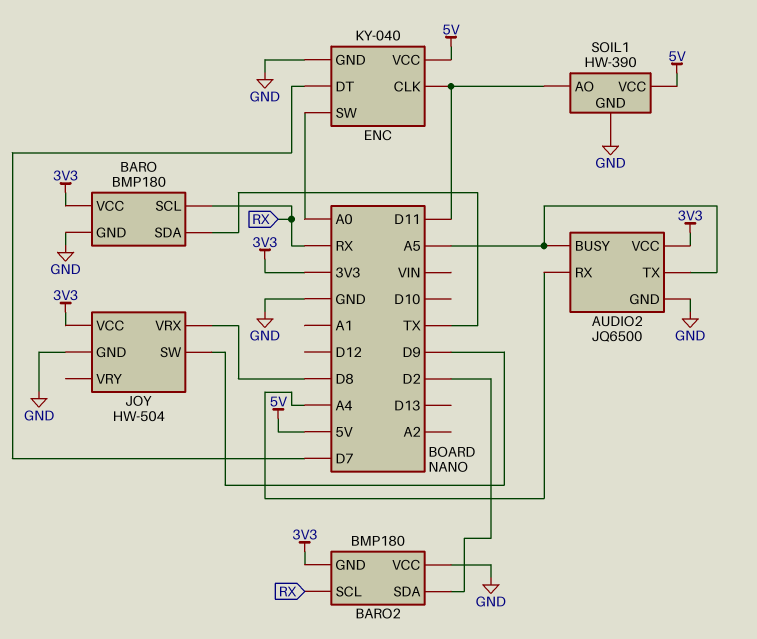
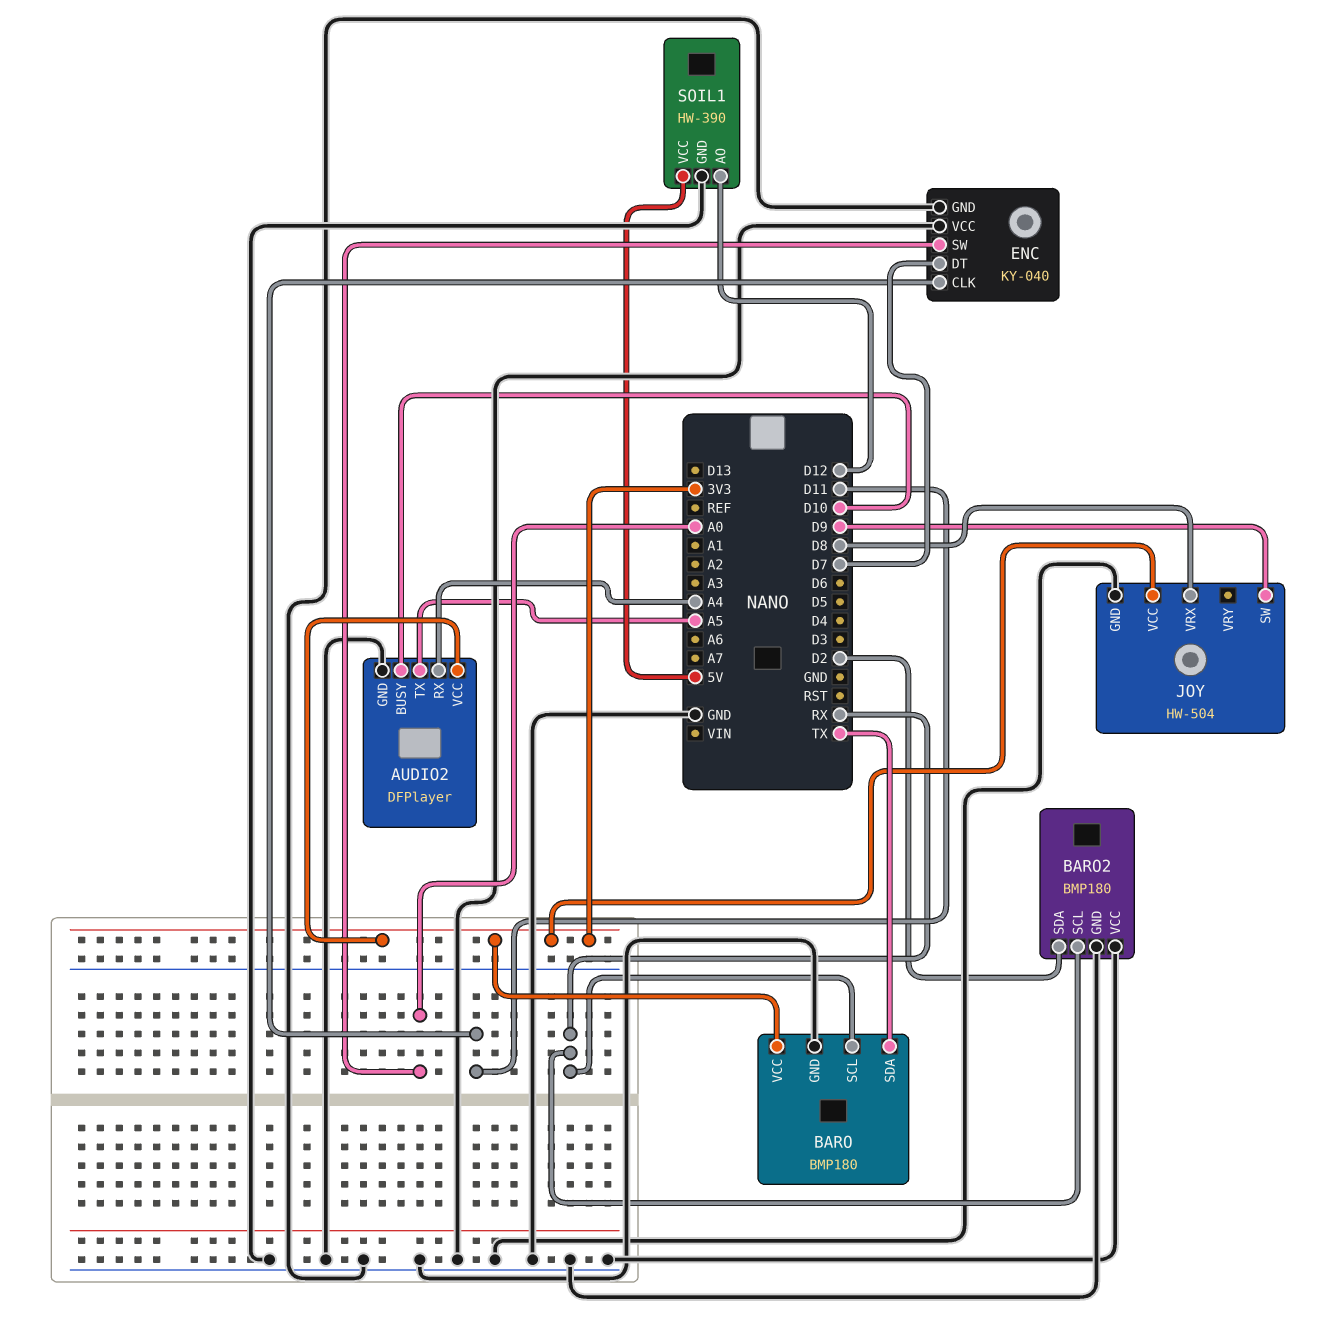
AUDIO2: JQ6500 -> DFPlayer
AUDIO2 pin BUSY: A5 -> D10
BARO2 pin GND: 3V3 -> GND
ENC pin VCC: 5V -> GND
SOIL1 pin AO: D11 -> D12

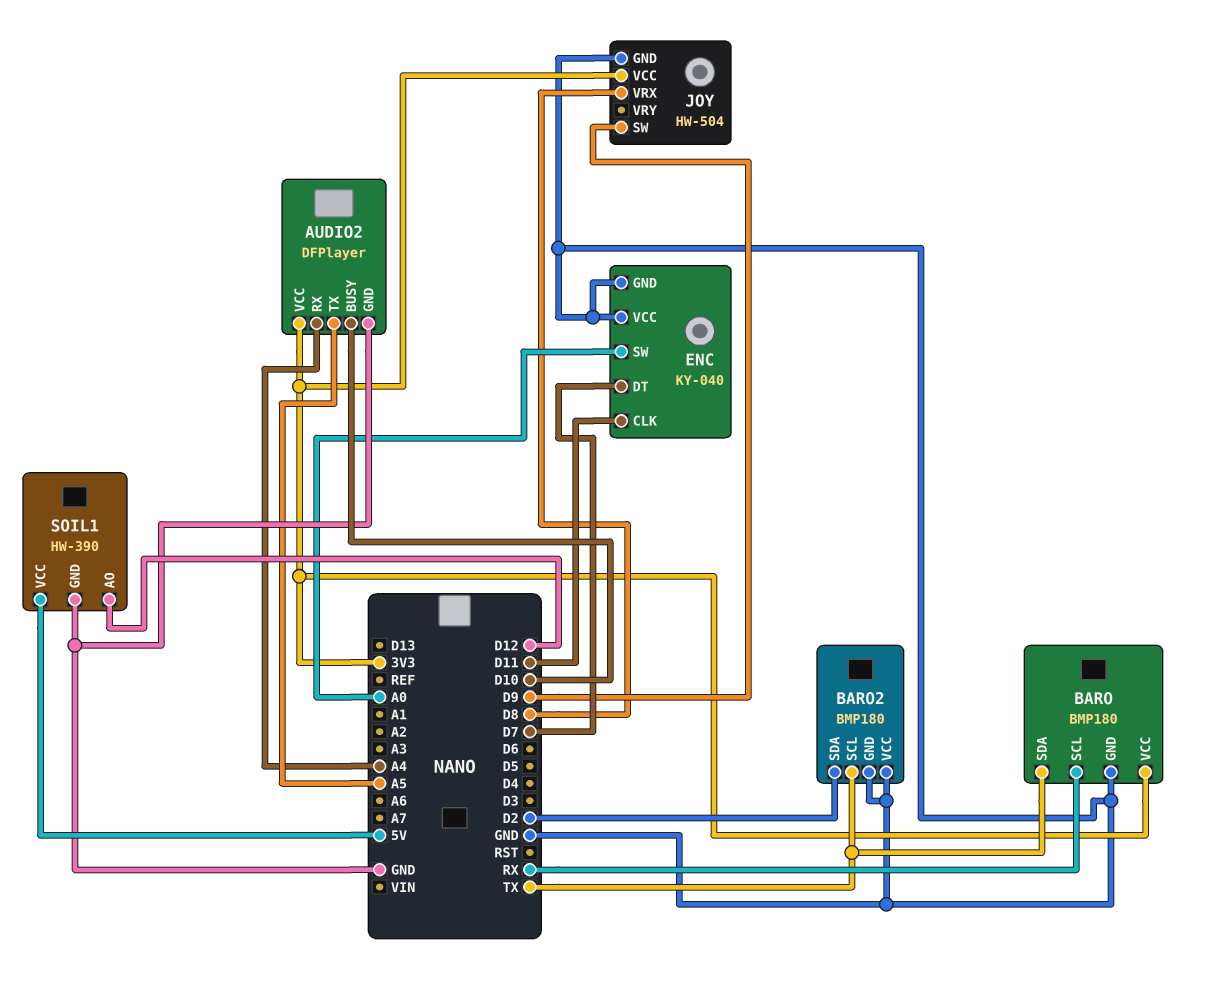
BARO2 pin SCL: RX -> TX

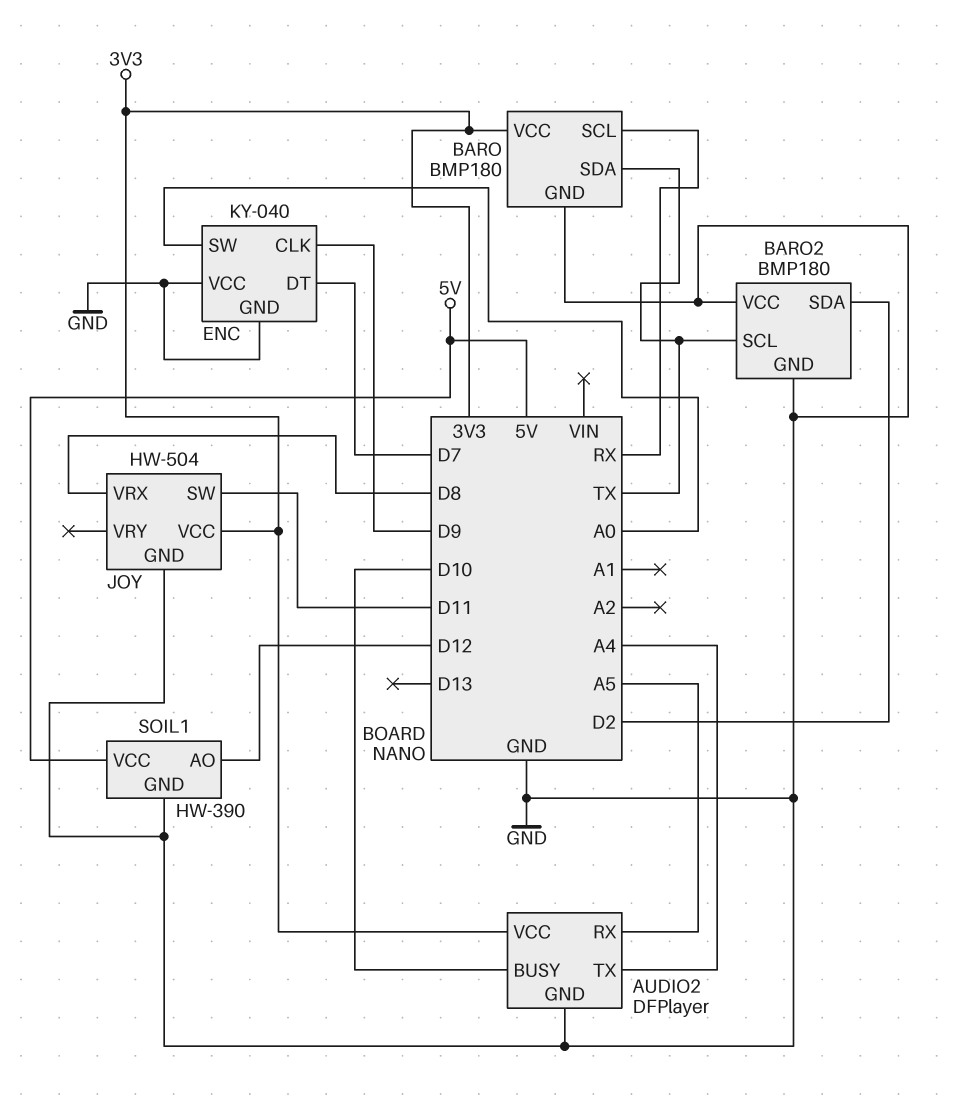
AUDIO2 pin RX: A4 -> A5
AUDIO2 pin TX: A5 -> A4
ENC pin CLK: D11 -> D9
JOY pin SW: D9 -> D11

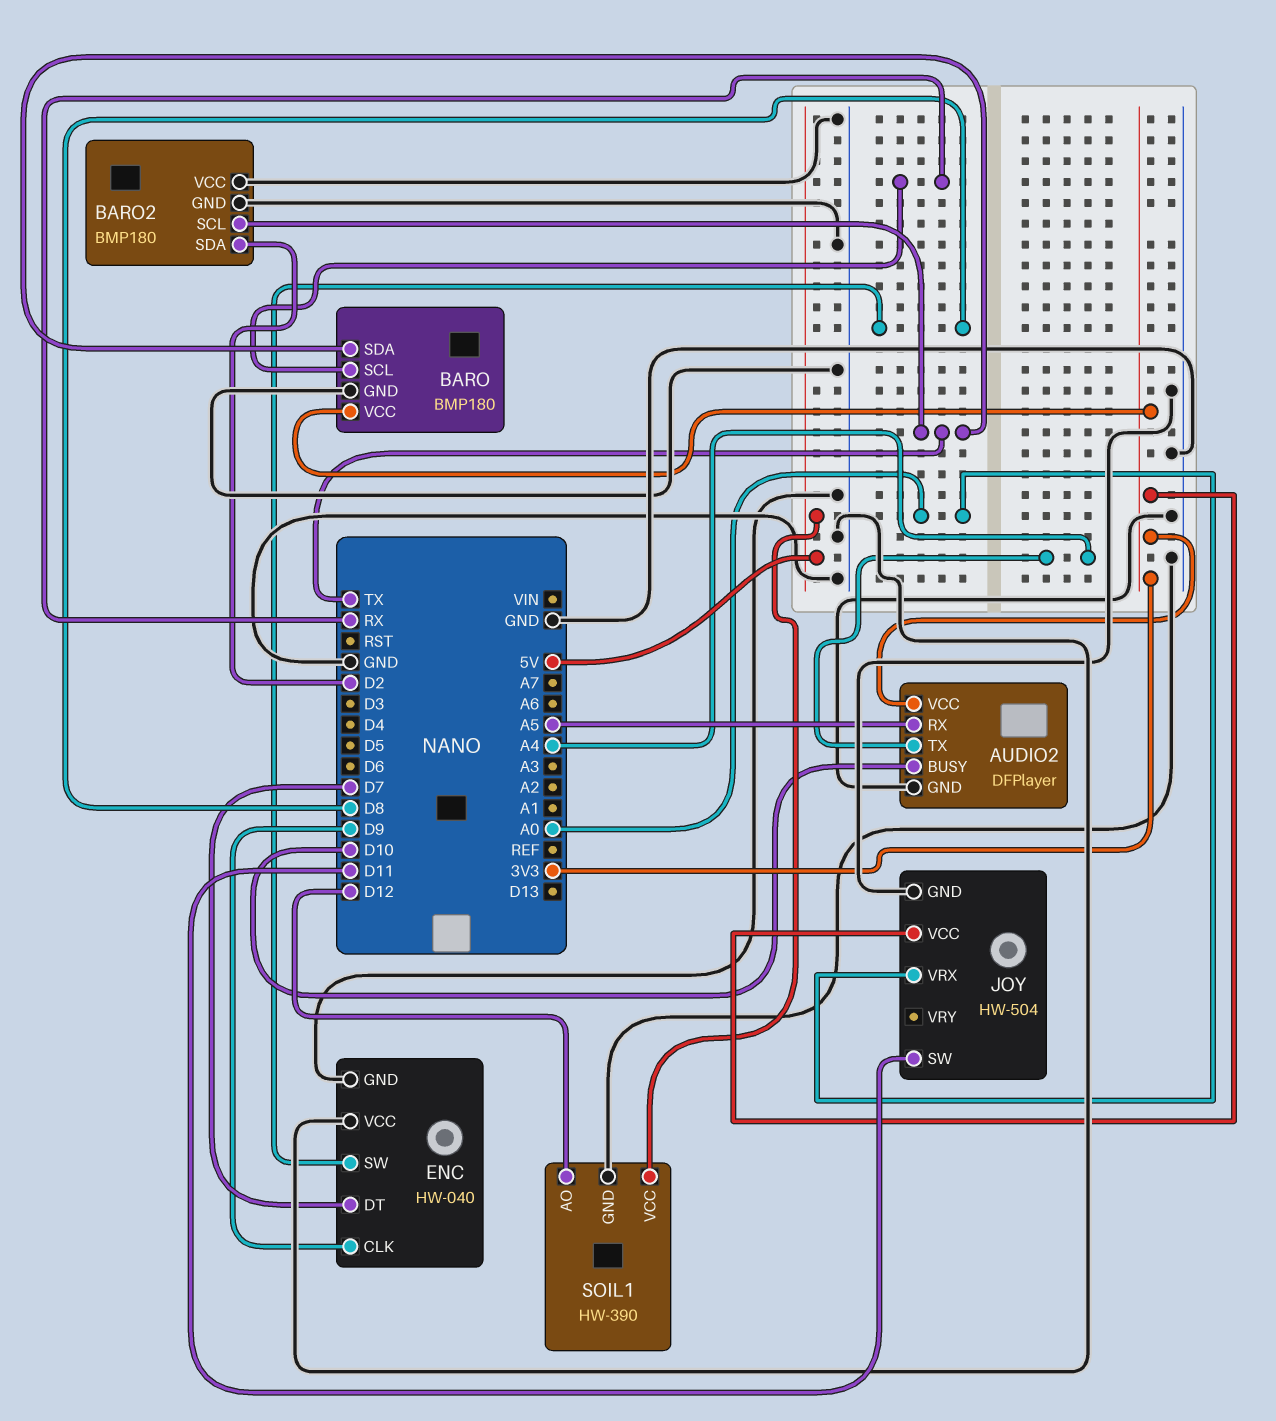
ENC: KY-040 -> HW-040
ENC pin SW: A0 -> D8
JOY pin VRX: D8 -> A0

